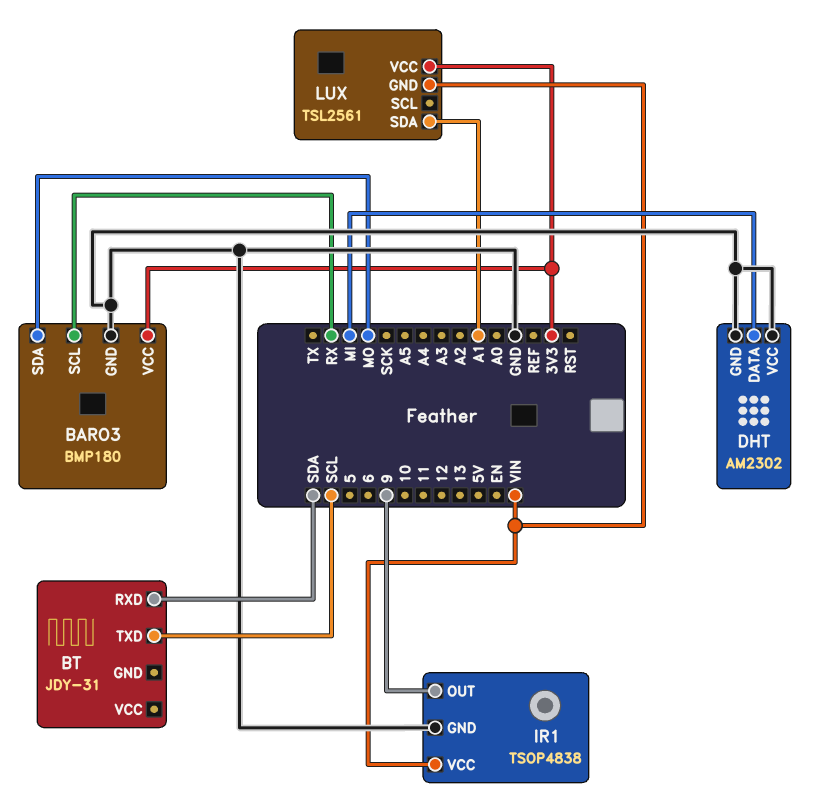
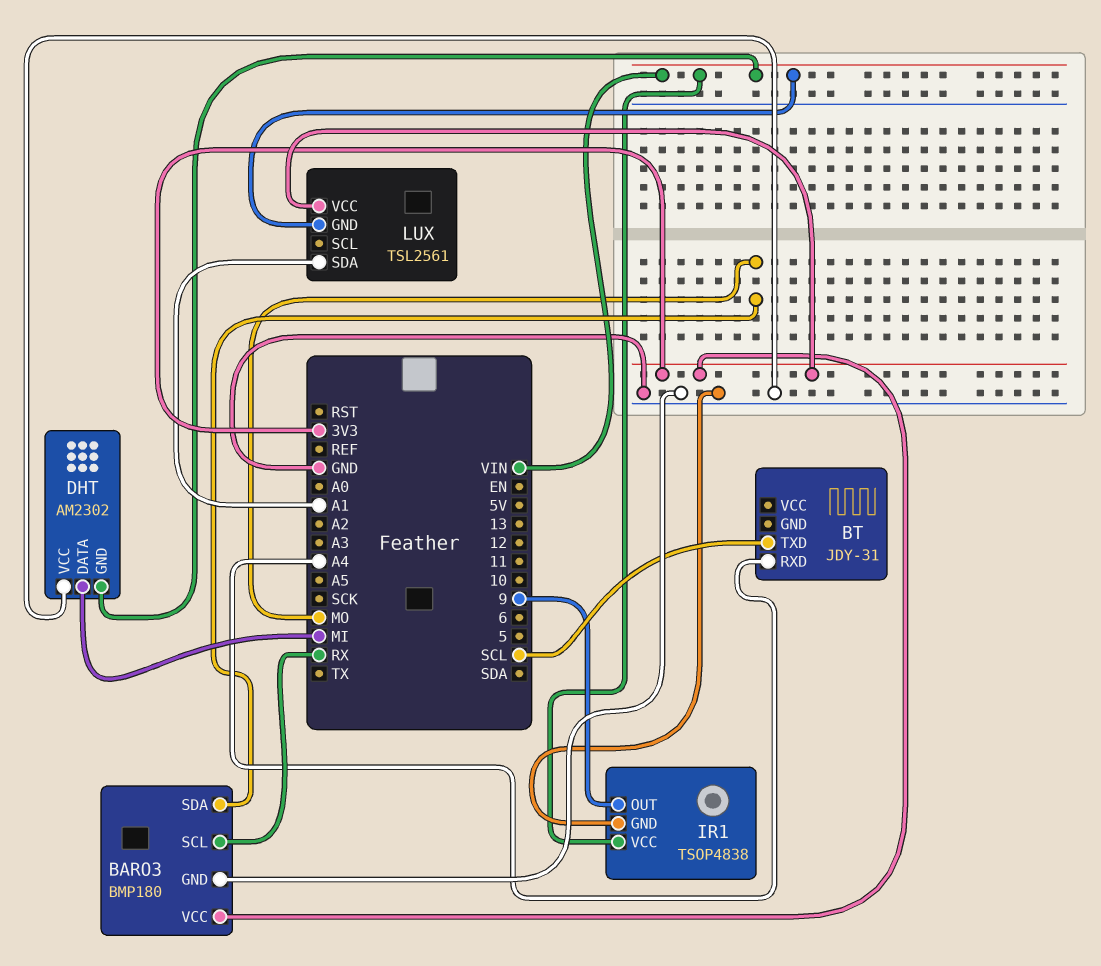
BT pin RXD: SDA -> A4
DHT pin GND: GND -> VIN

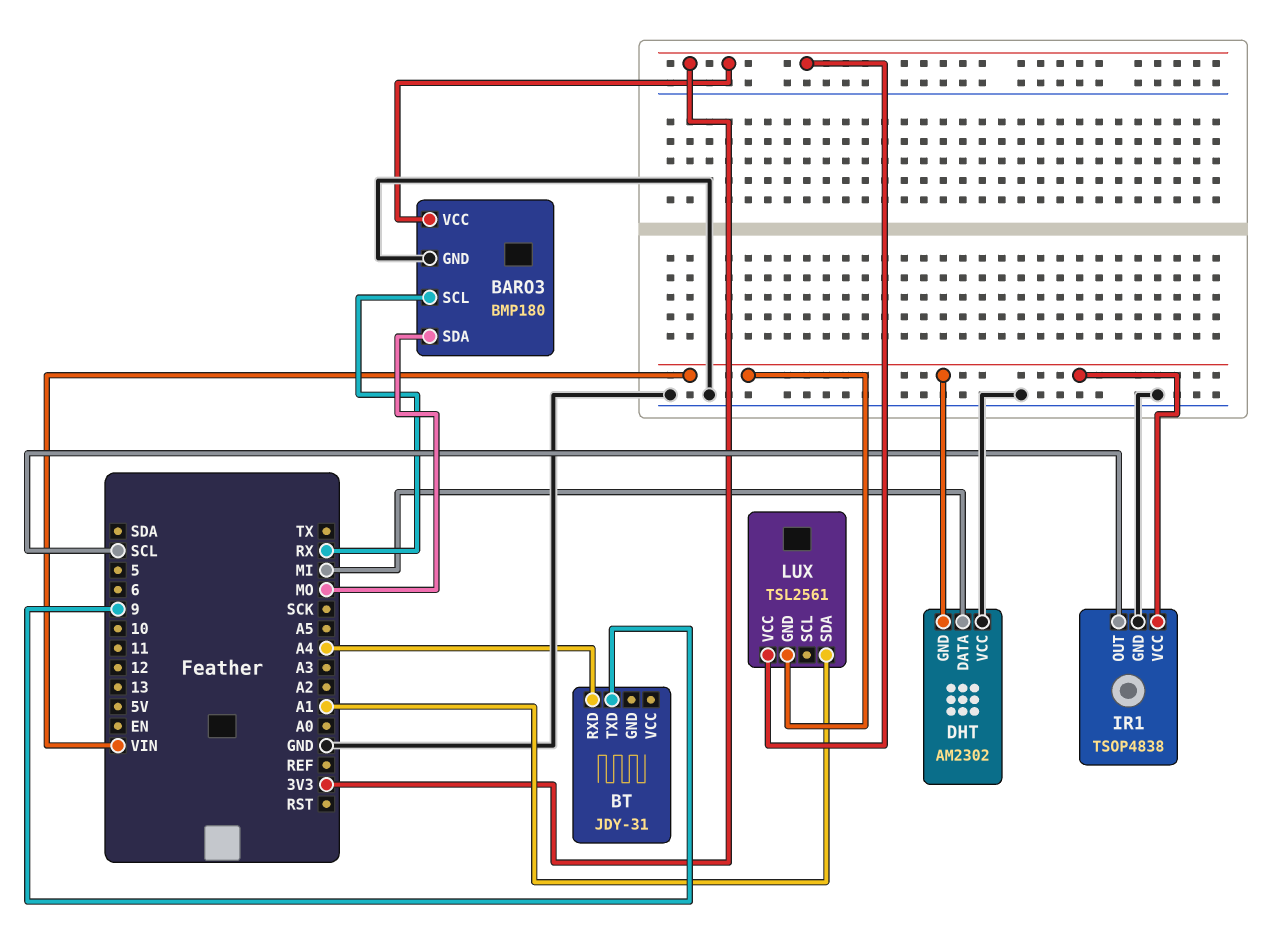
BT pin TXD: SCL -> 9
IR1 pin OUT: 9 -> SCL

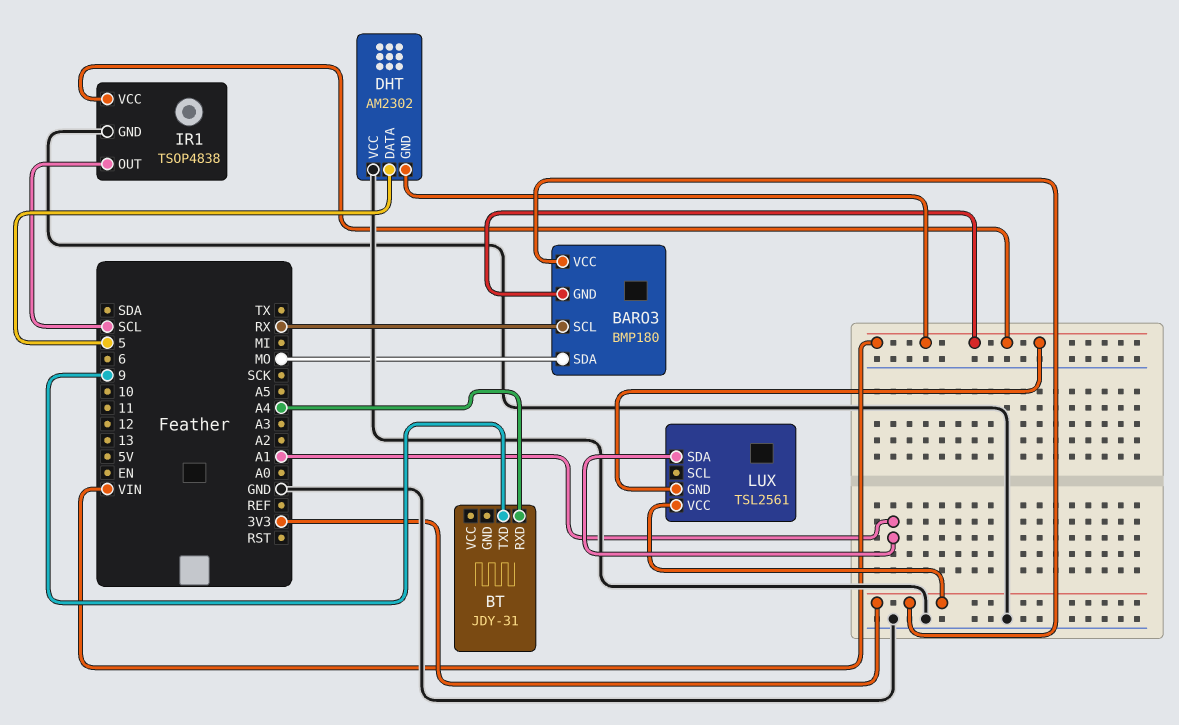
BARO3 pin GND: GND -> VIN
DHT pin DATA: MI -> 5

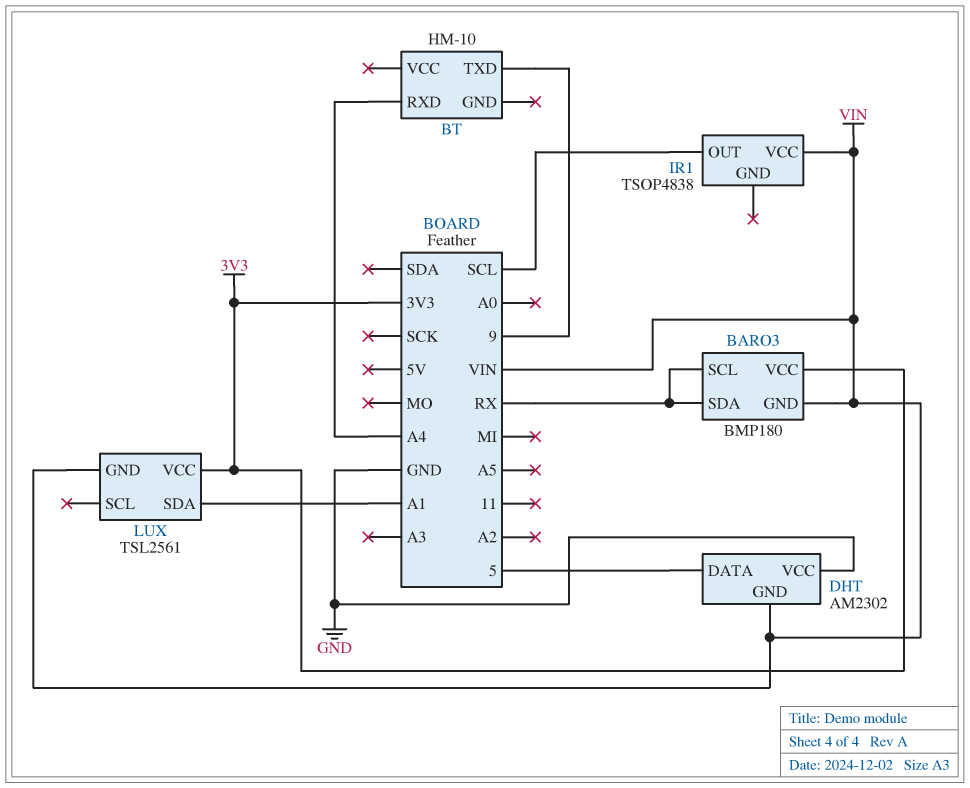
BARO3 pin SDA: MO -> RX
BT: JDY-31 -> HM-10
IR1 pin GND: GND -> none

